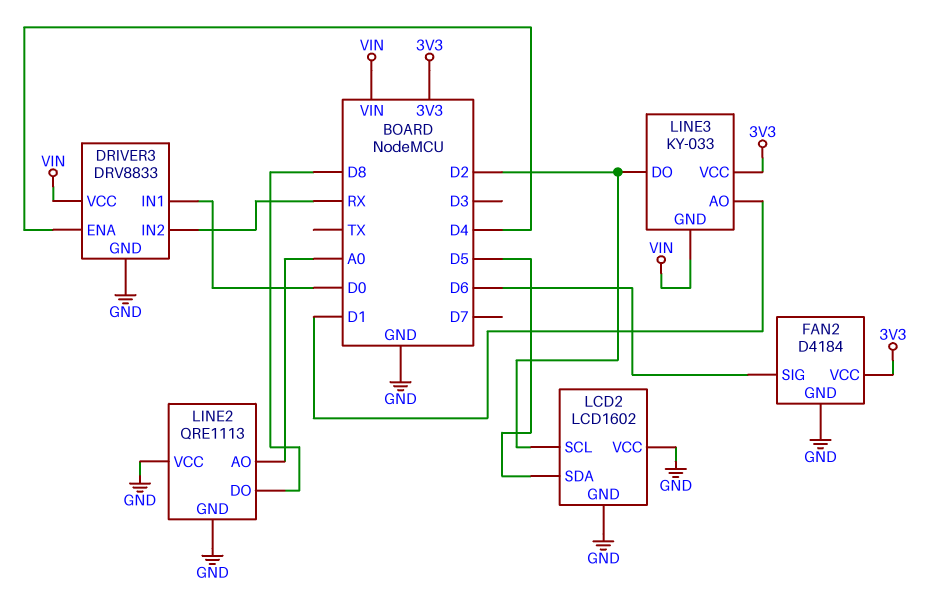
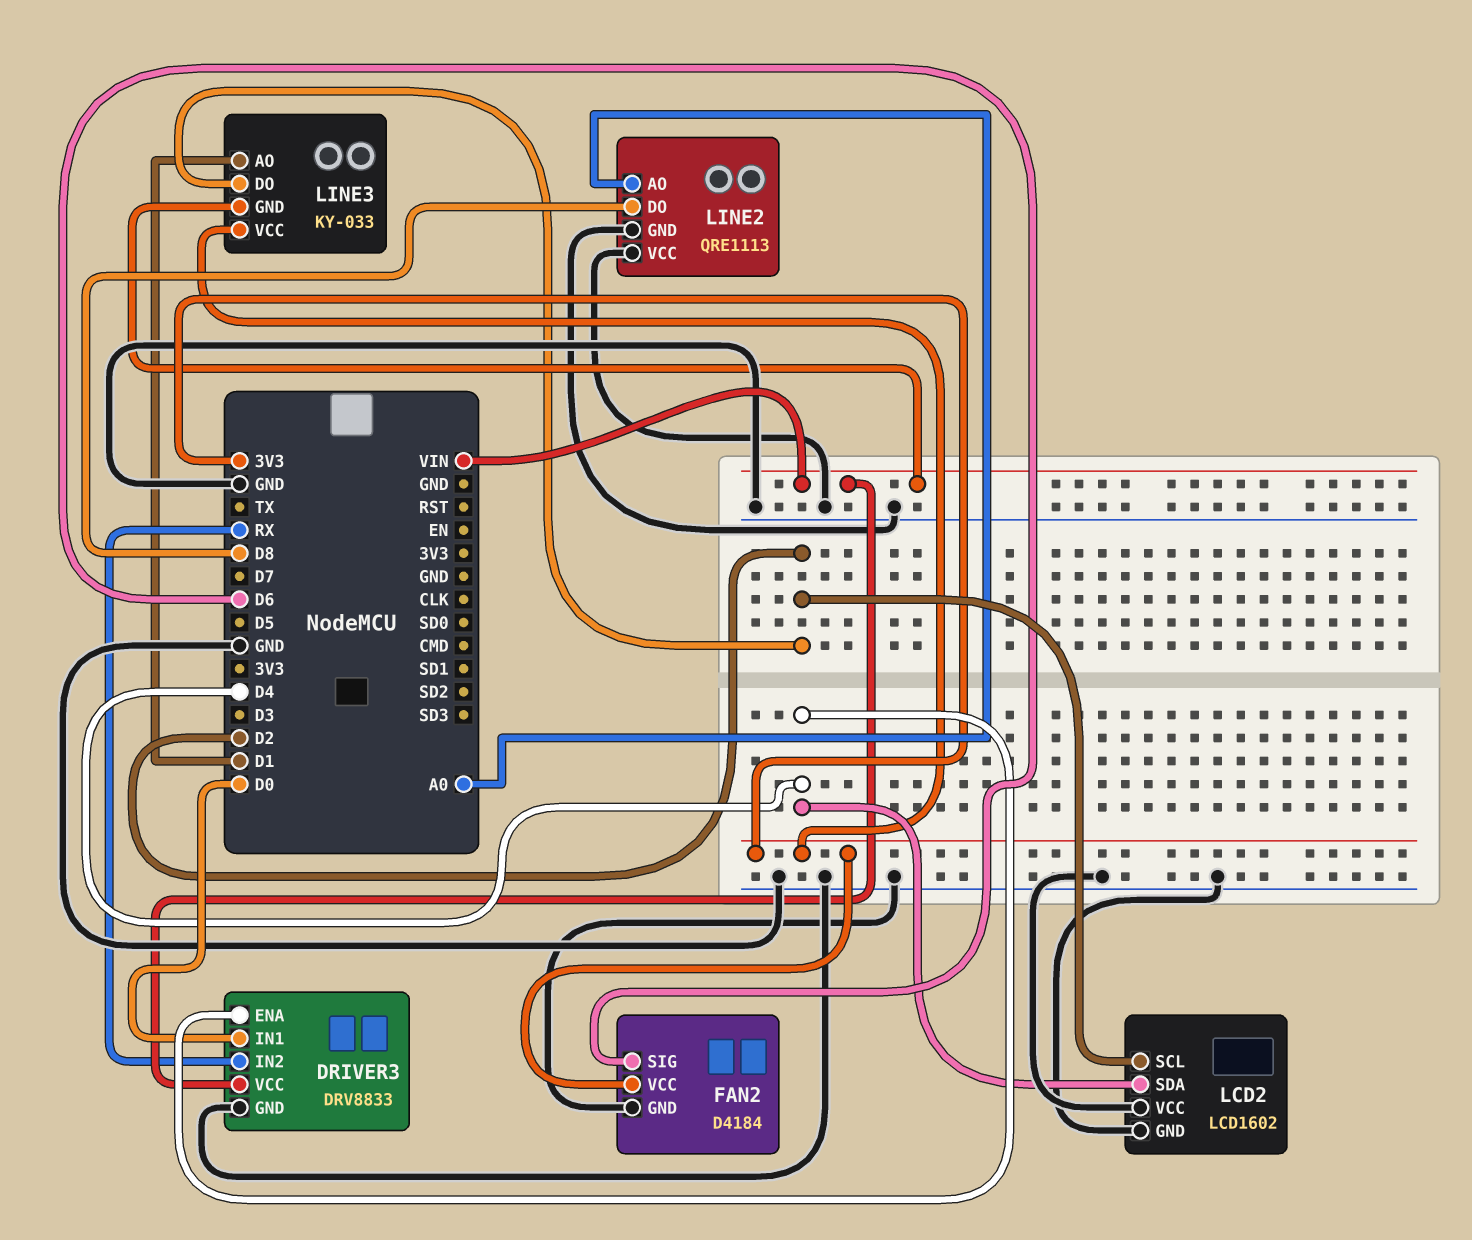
LCD2 pin SDA: D5 -> D4

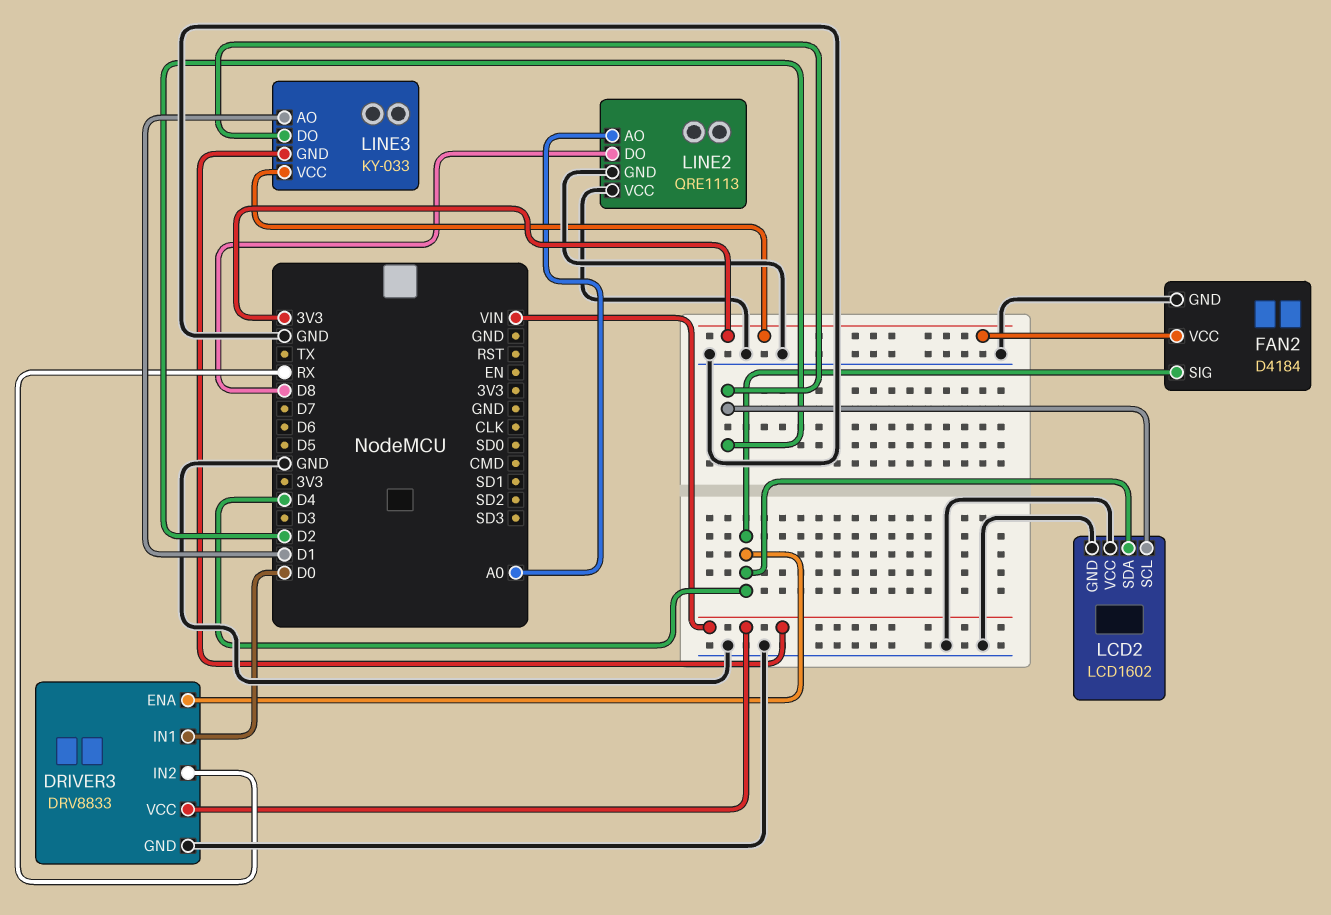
FAN2 pin SIG: D6 -> D4

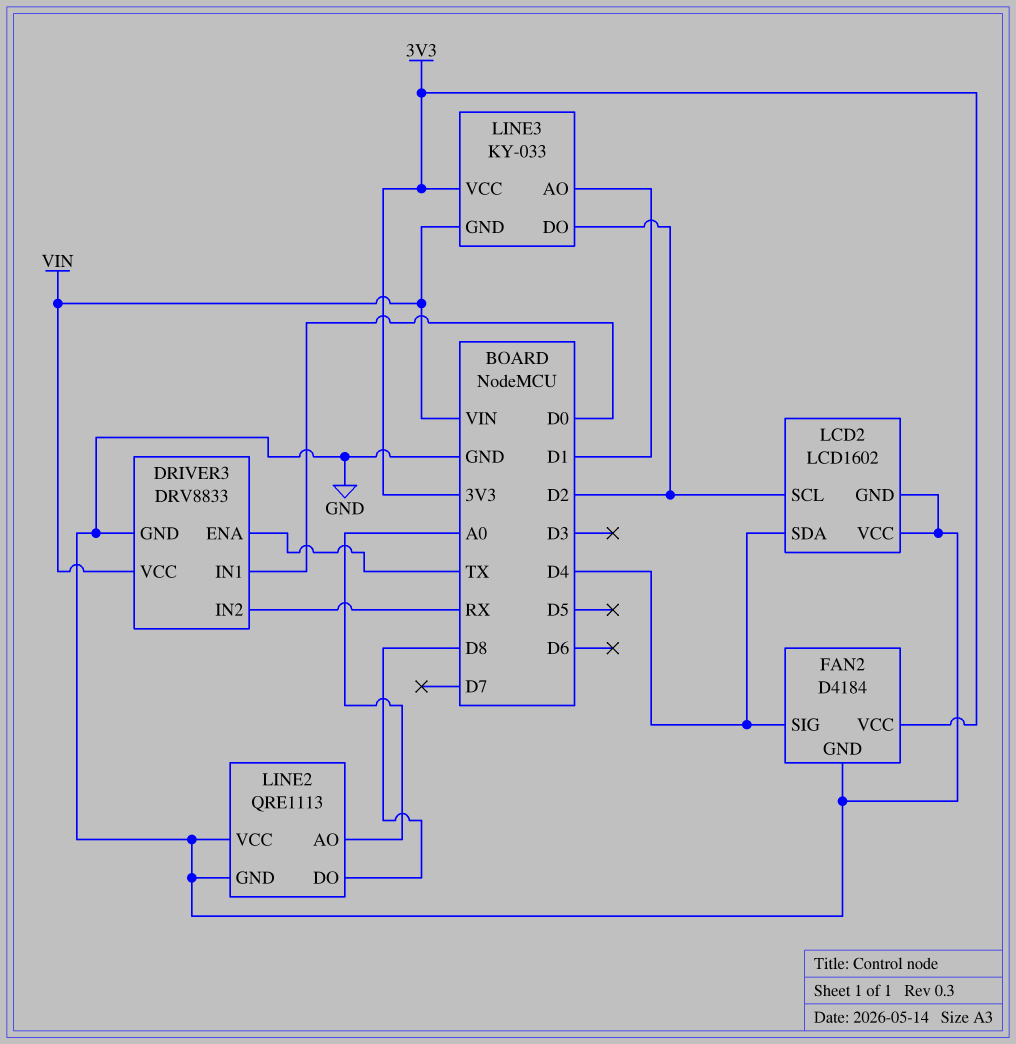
DRIVER3 pin ENA: D4 -> TX

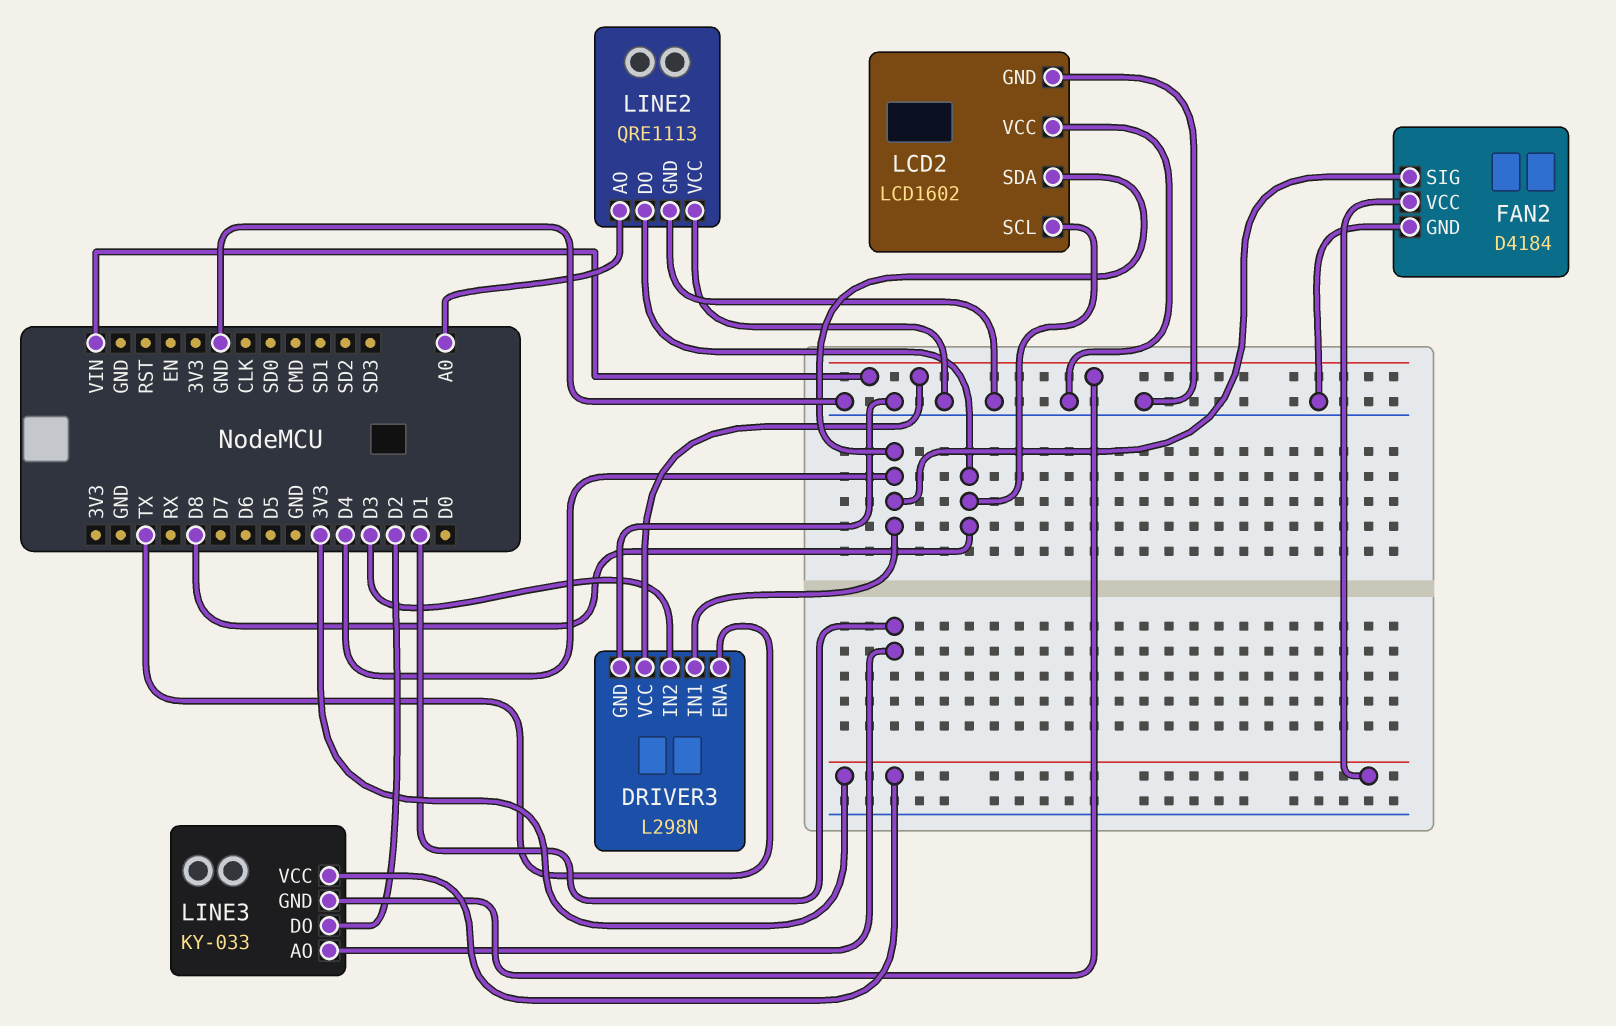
DRIVER3: DRV8833 -> L298N
DRIVER3 pin IN1: D0 -> D4
DRIVER3 pin IN2: RX -> D3
LCD2 pin SCL: D2 -> D8

